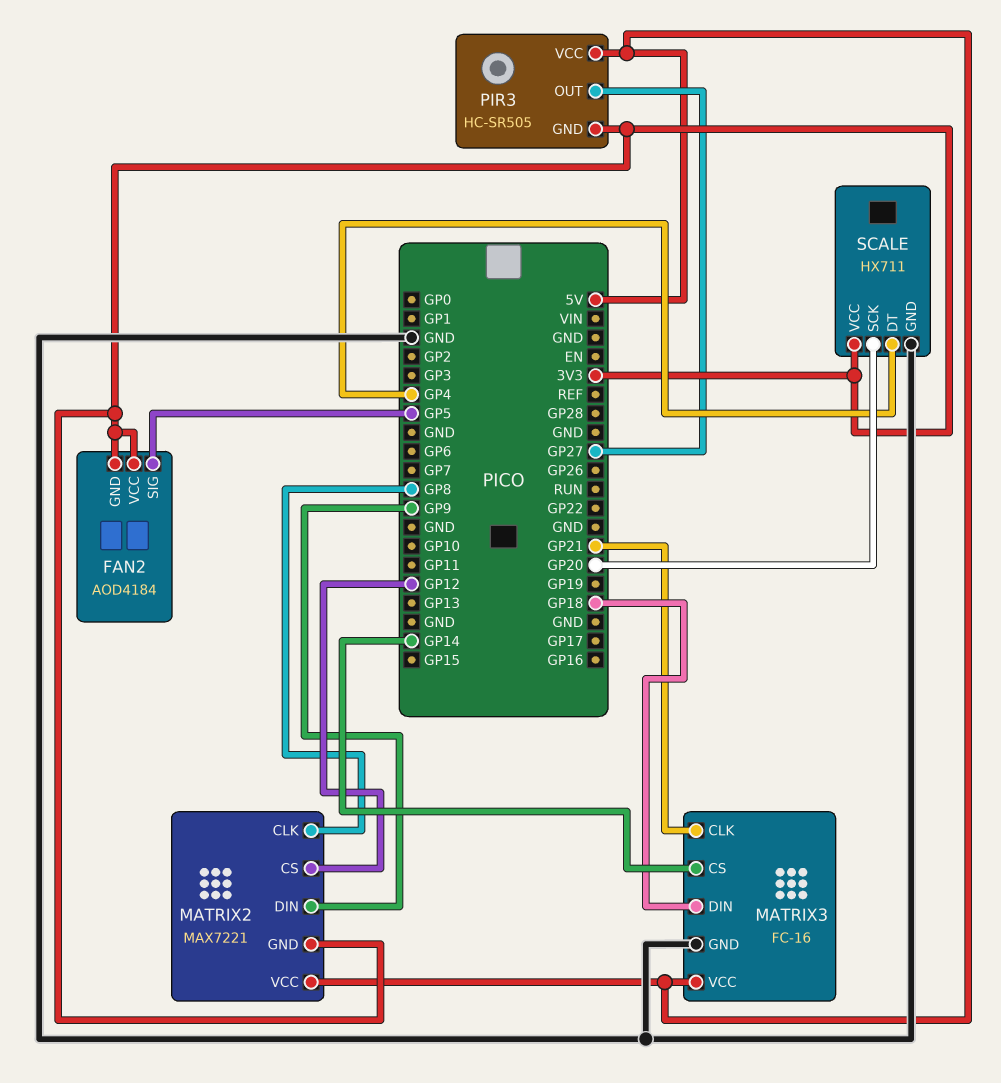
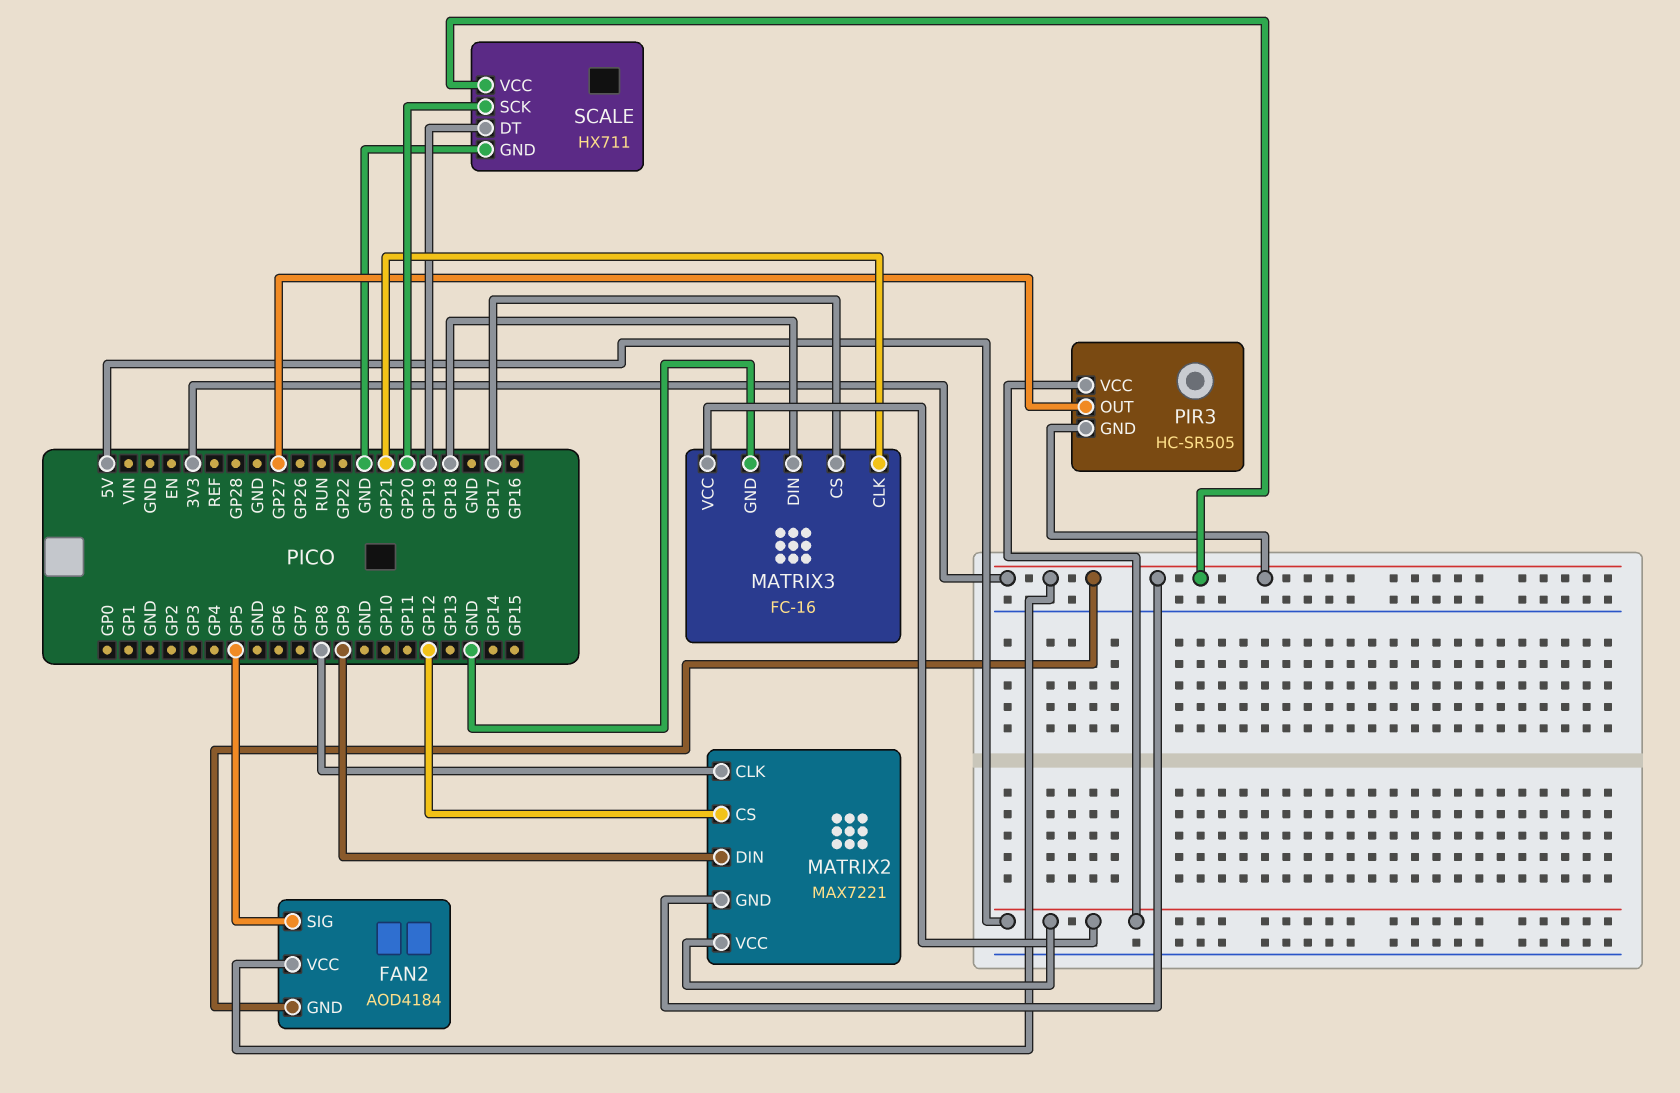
MATRIX3 pin CS: GP14 -> GP17
SCALE pin DT: GP4 -> GP19

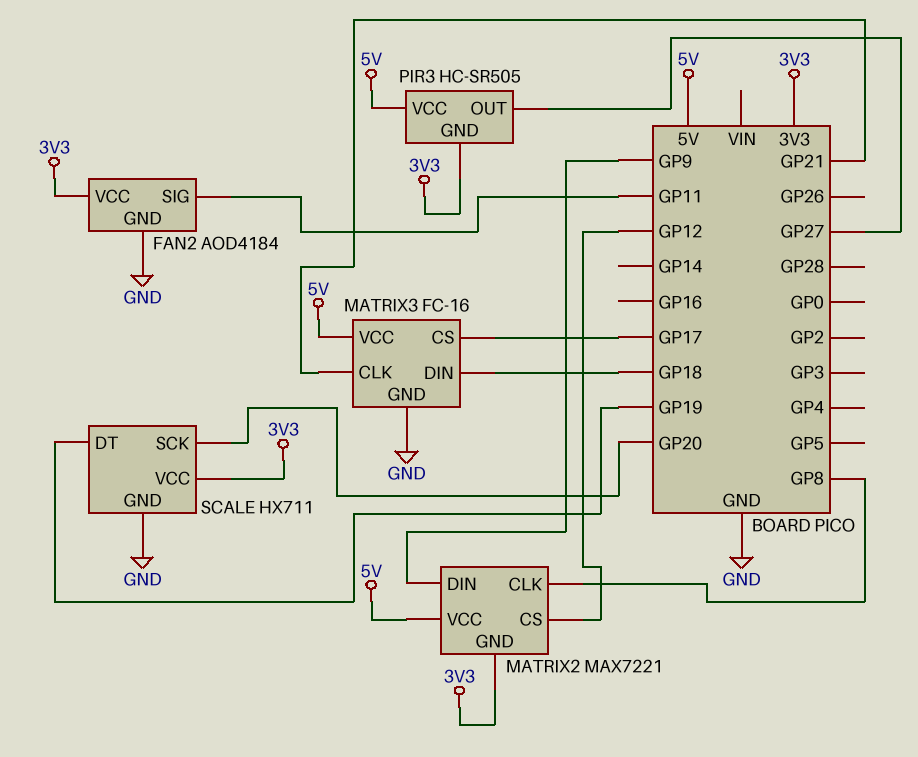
FAN2 pin GND: 3V3 -> GND
FAN2 pin SIG: GP5 -> GP11

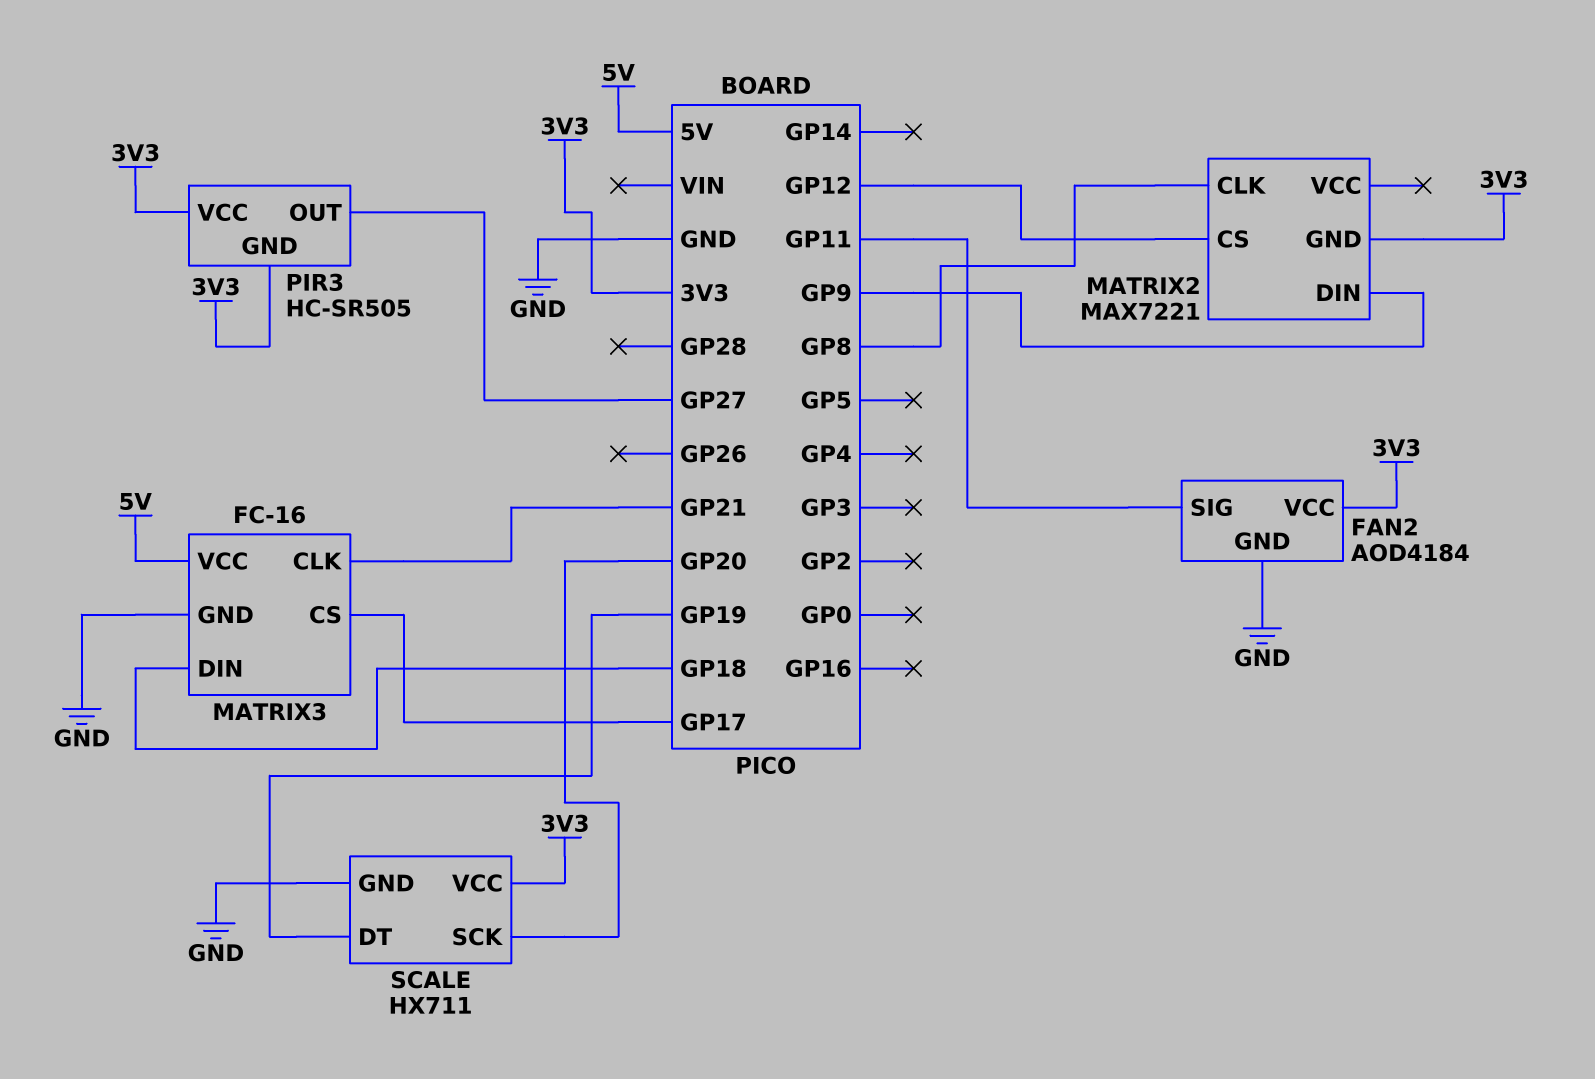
MATRIX2 pin VCC: 5V -> none
PIR3 pin VCC: 5V -> 3V3

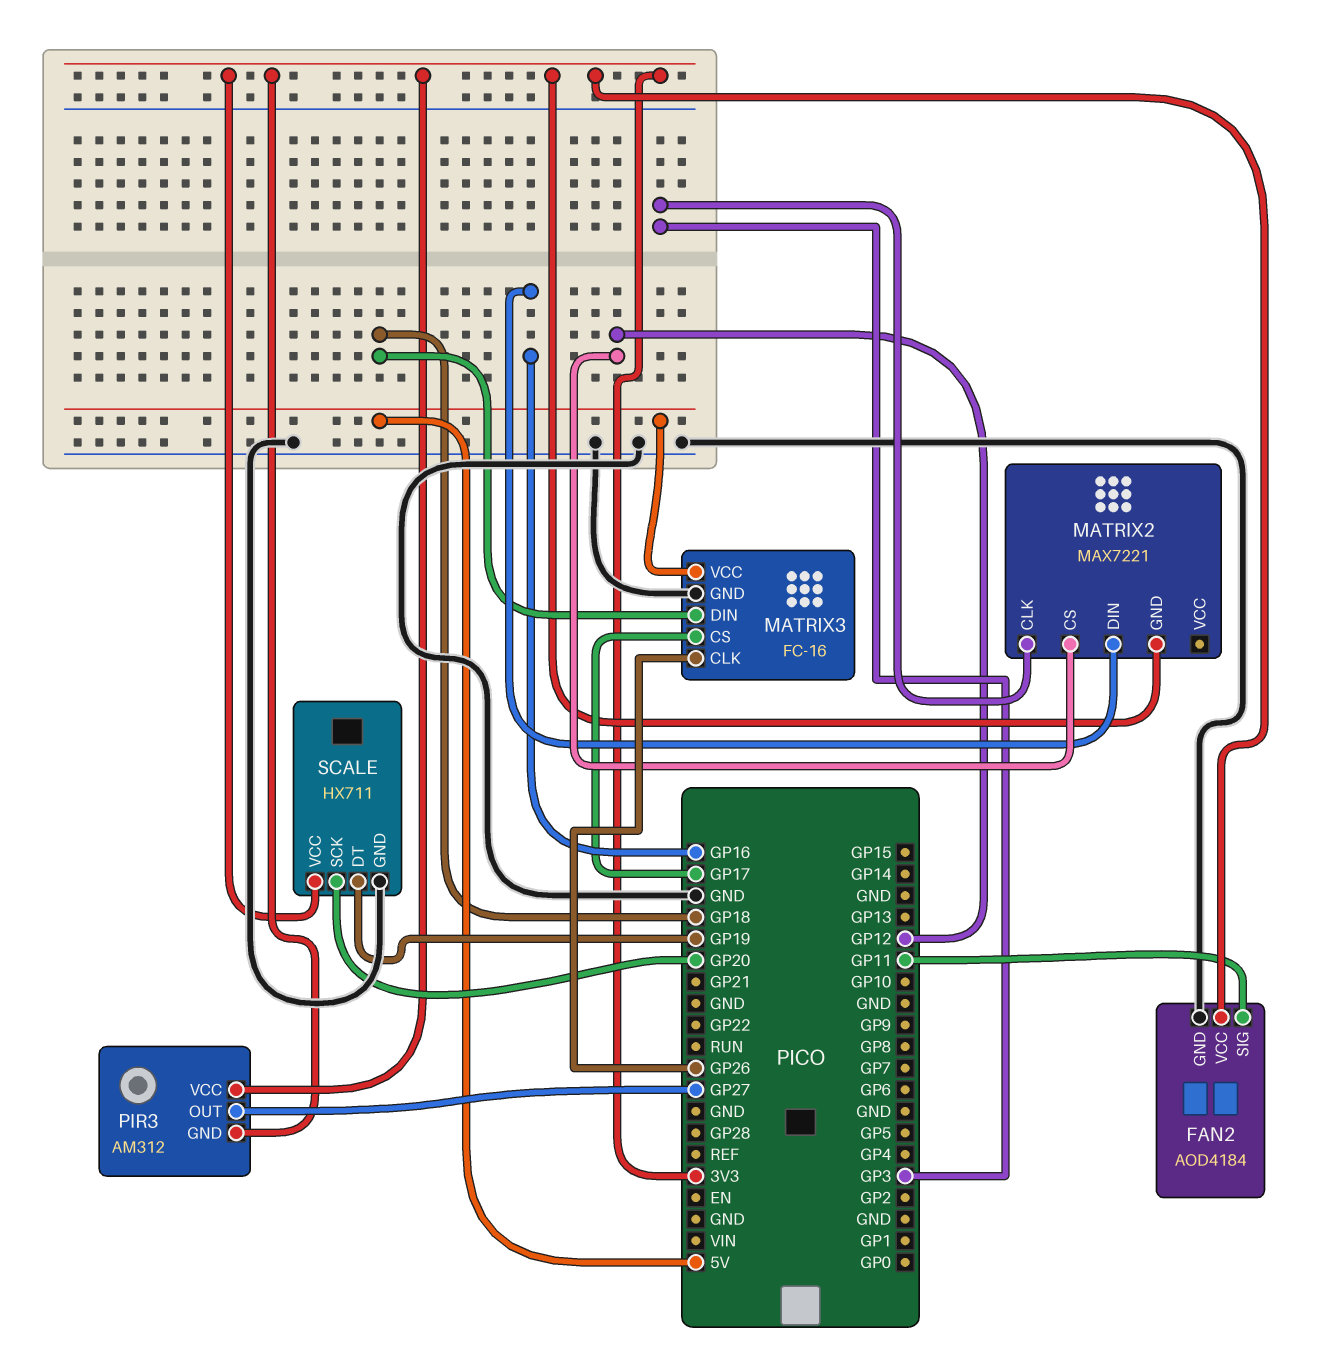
MATRIX2 pin CLK: GP8 -> GP3
MATRIX2 pin DIN: GP9 -> GP16
MATRIX3 pin CLK: GP21 -> GP26
PIR3: HC-SR505 -> AM312

